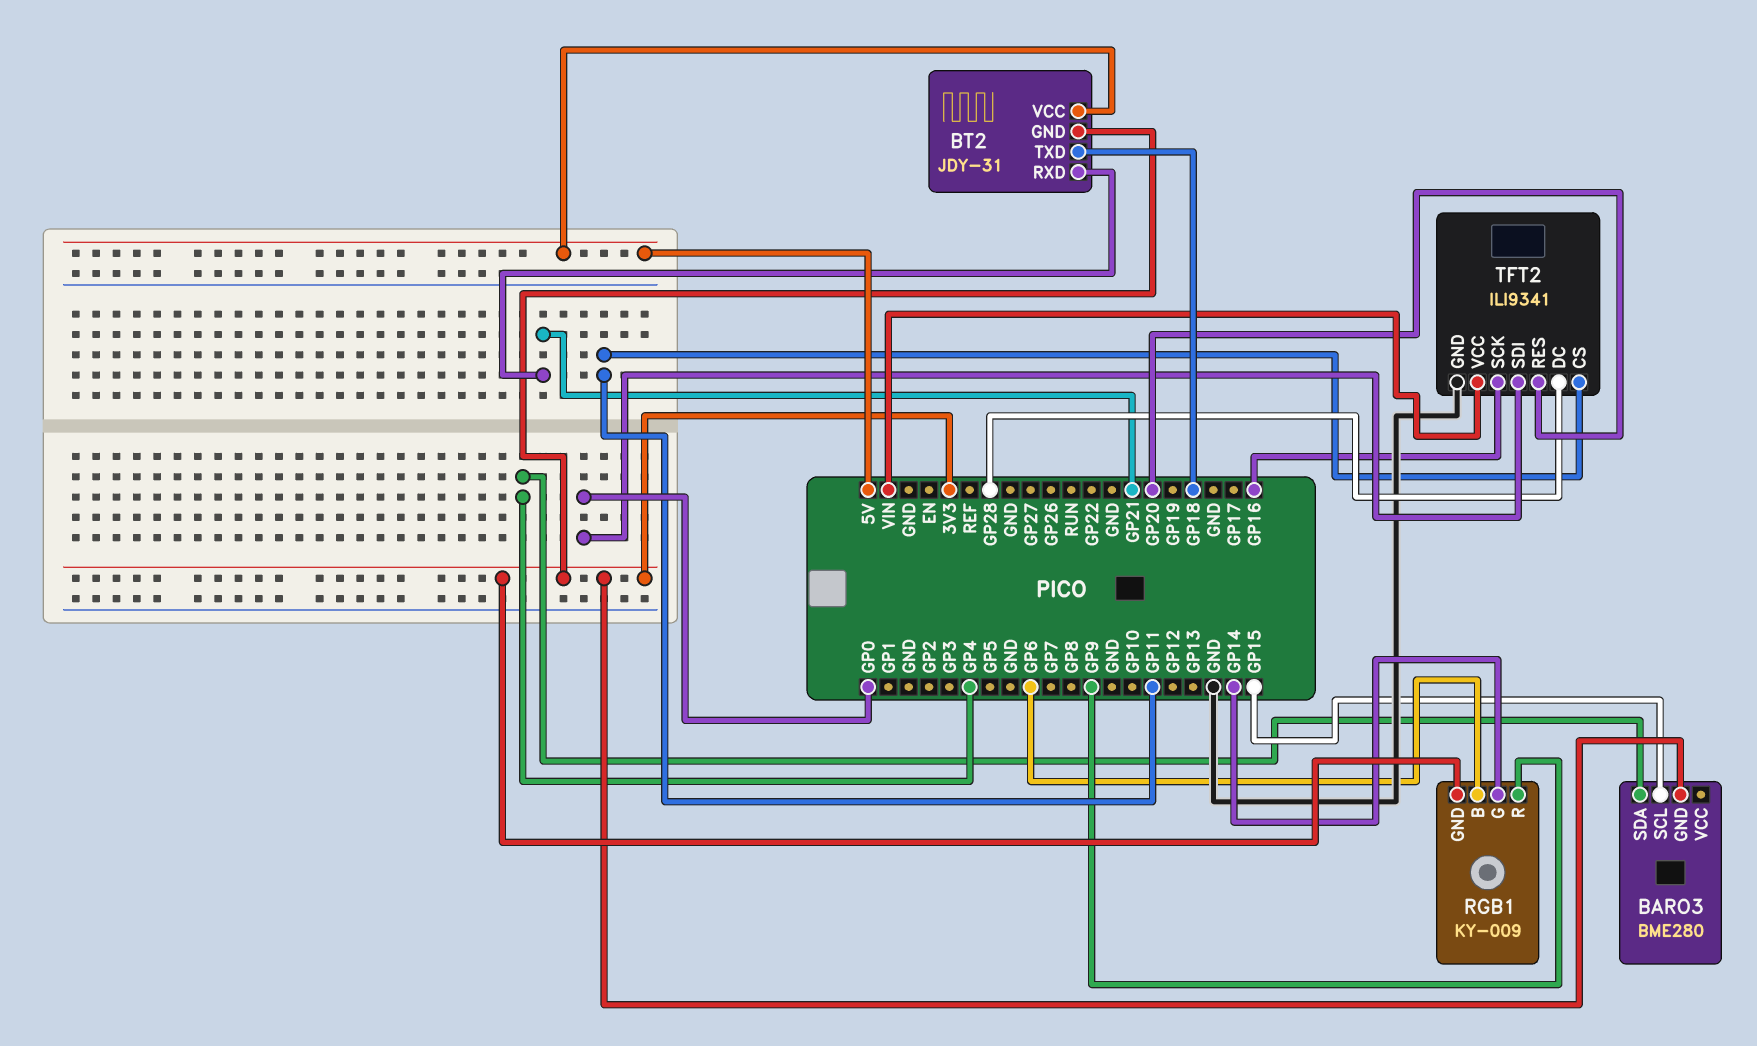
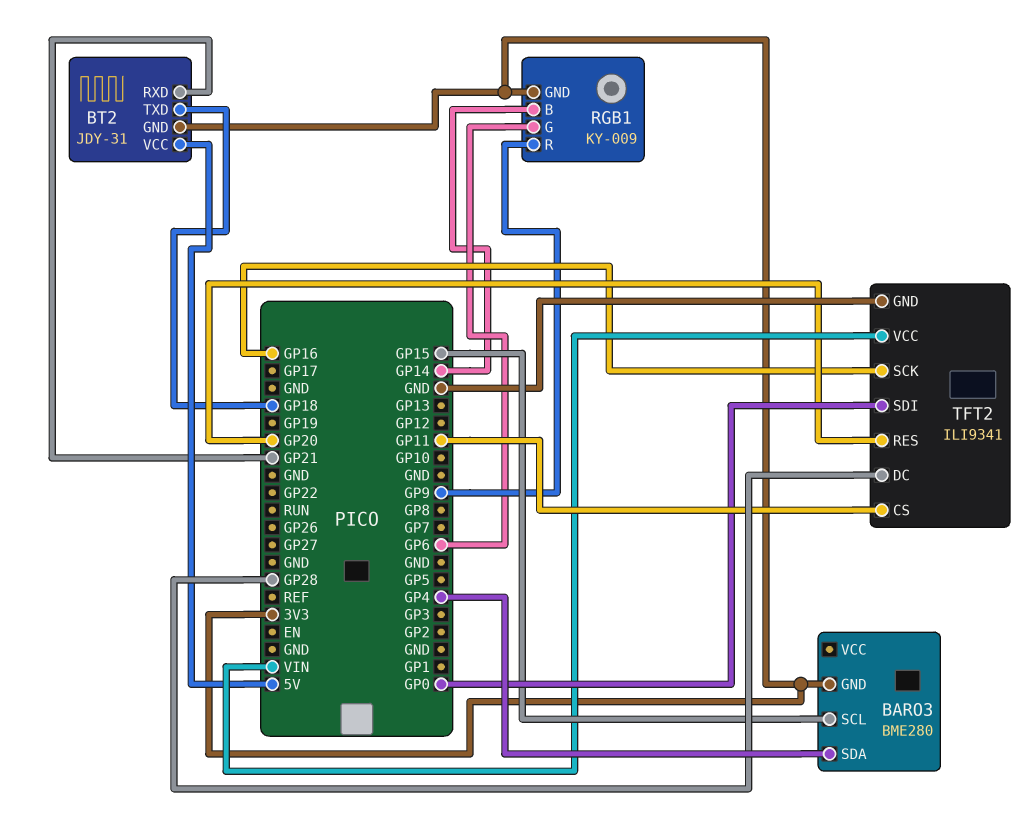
RGB1 pin B: GP6 -> GP14
RGB1 pin G: GP14 -> GP6

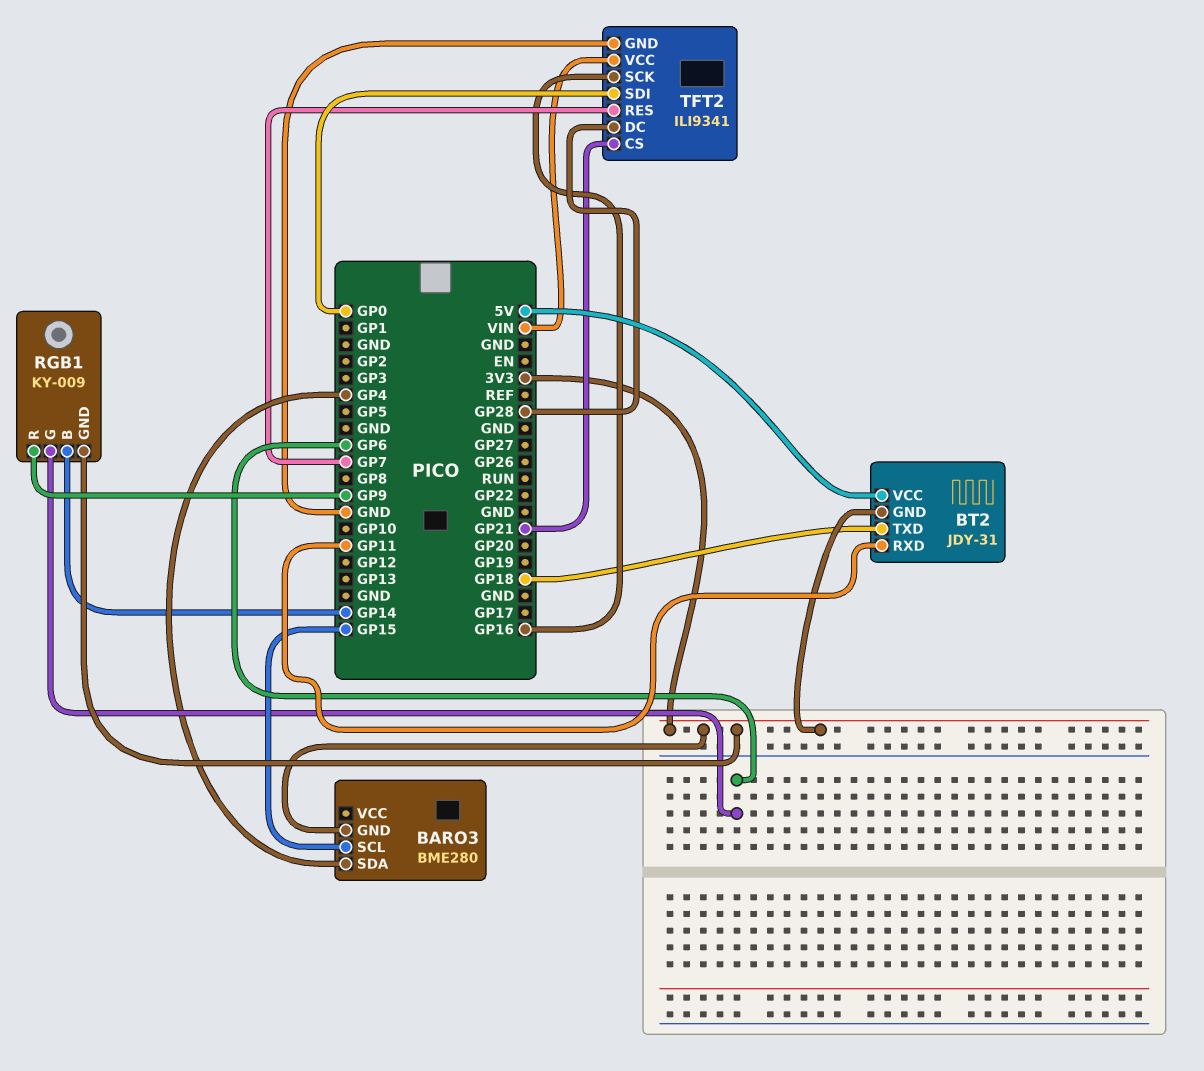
BT2 pin RXD: GP21 -> GP11
TFT2 pin CS: GP11 -> GP21
TFT2 pin RES: GP20 -> GP7

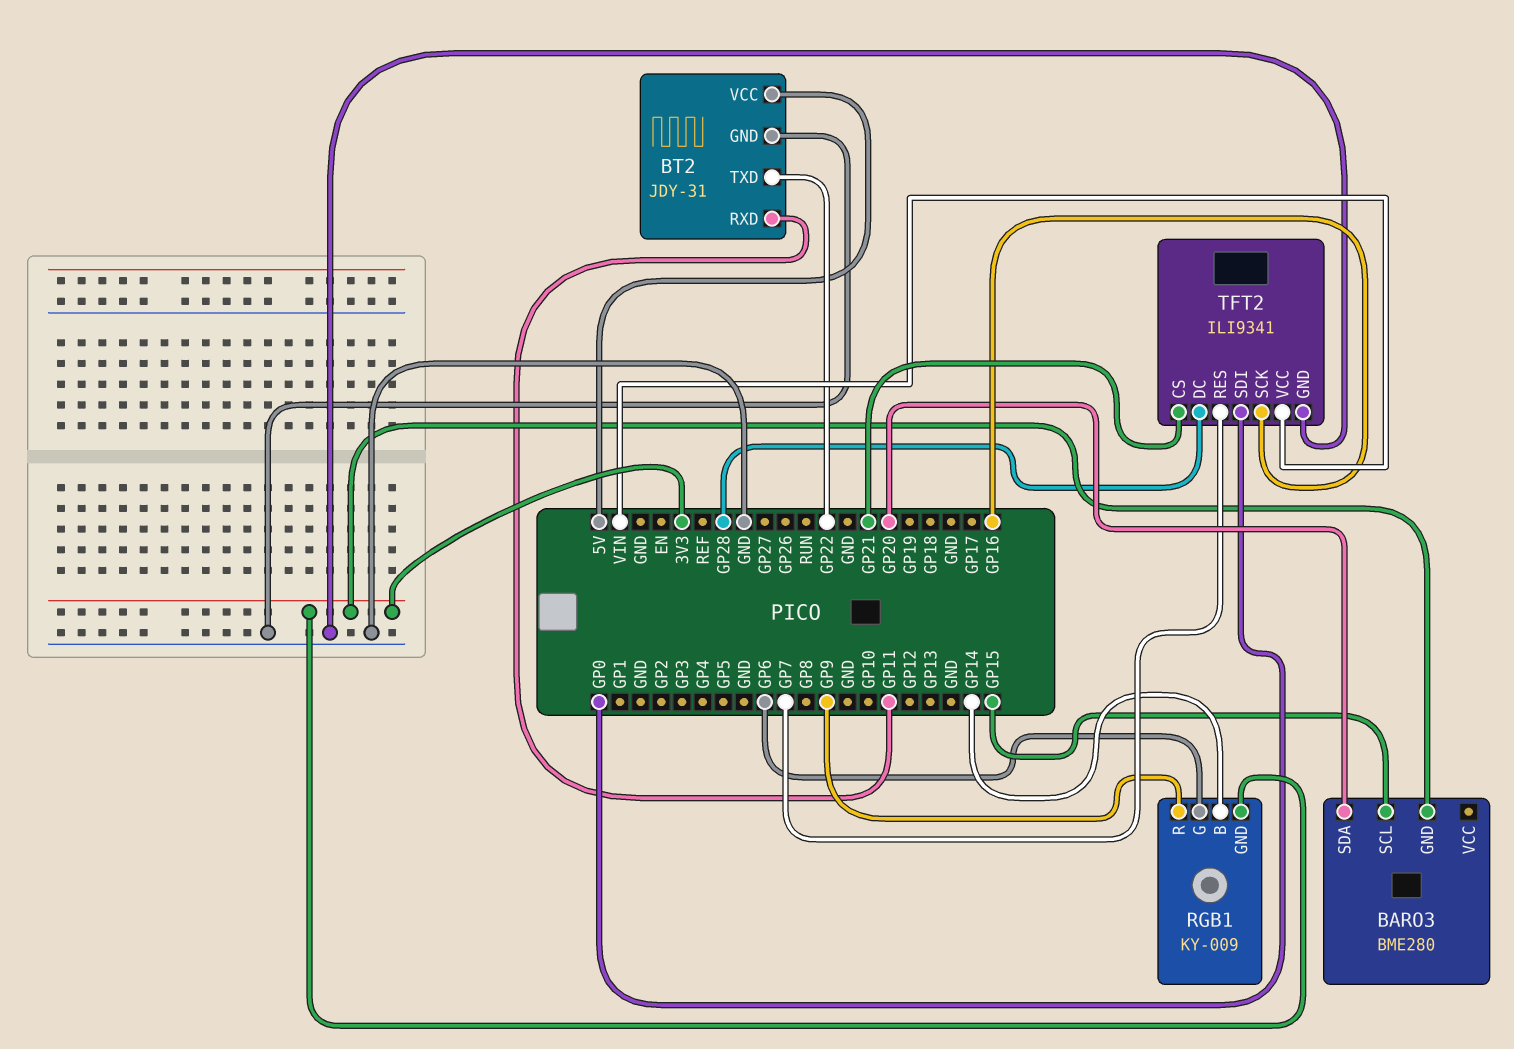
BARO3 pin SDA: GP4 -> GP20
BT2 pin GND: 3V3 -> GND
BT2 pin TXD: GP18 -> GP22

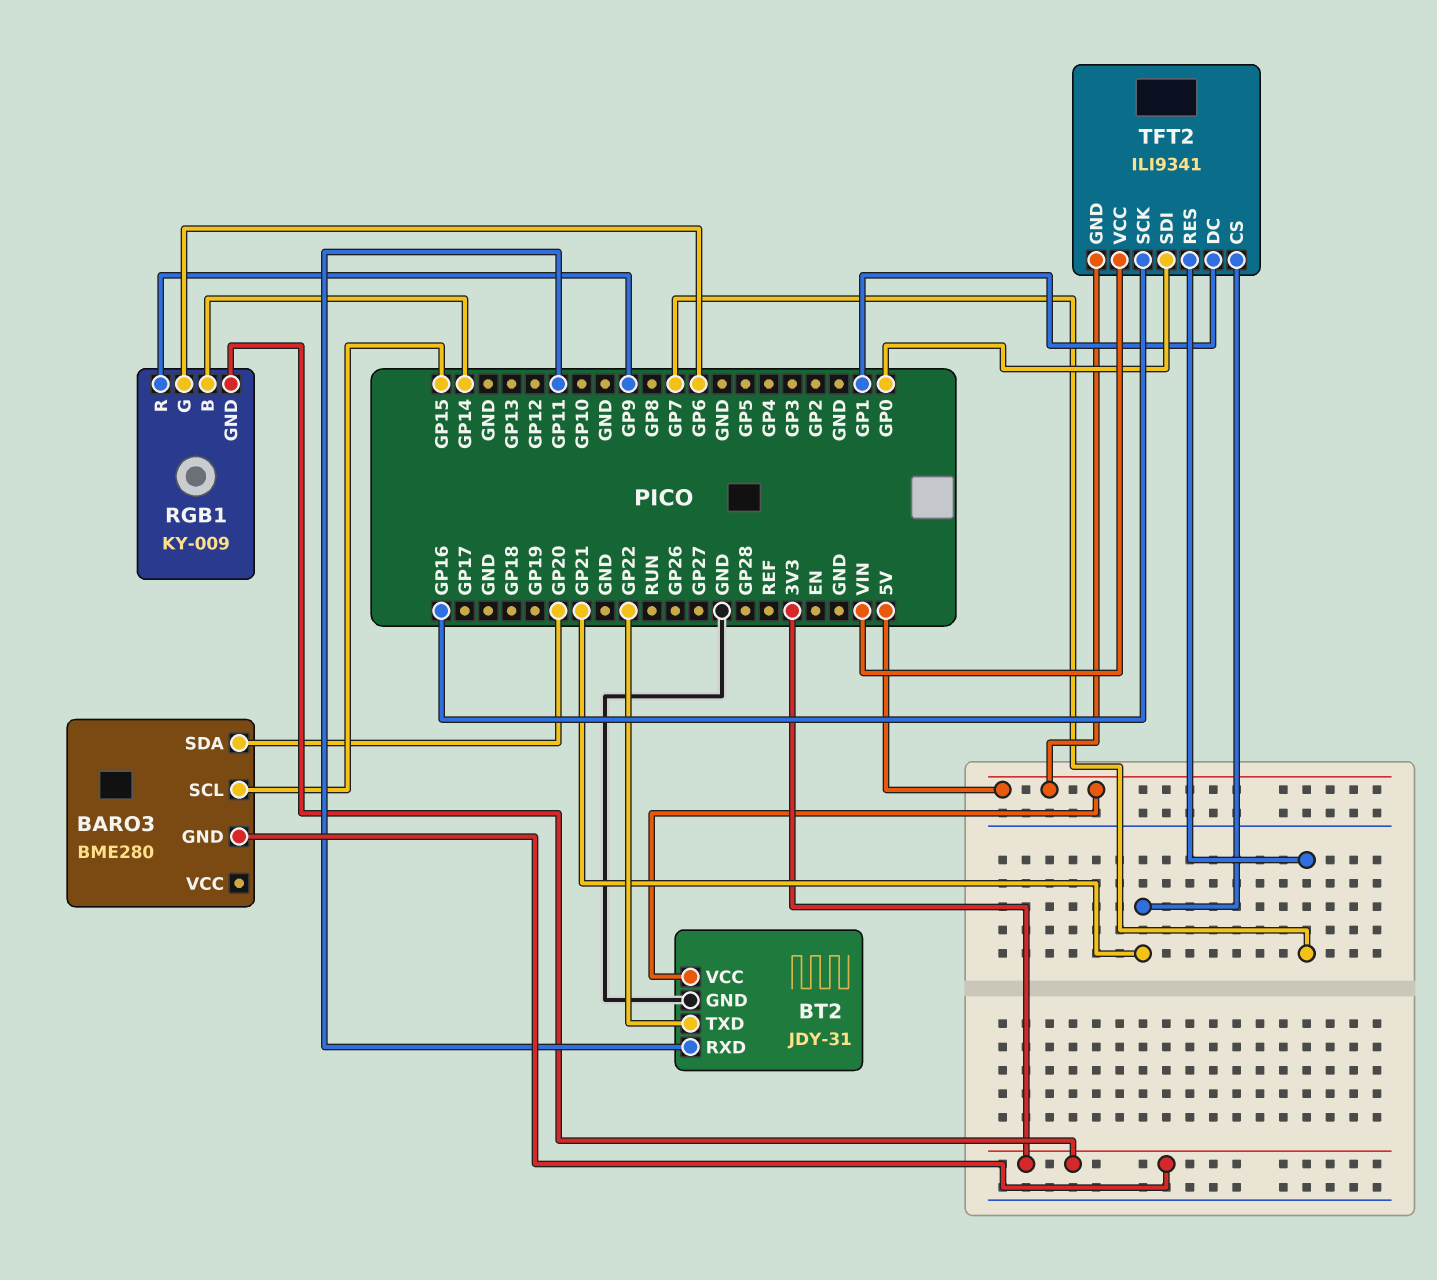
TFT2 pin DC: GP28 -> GP1
TFT2 pin GND: GND -> 5V

